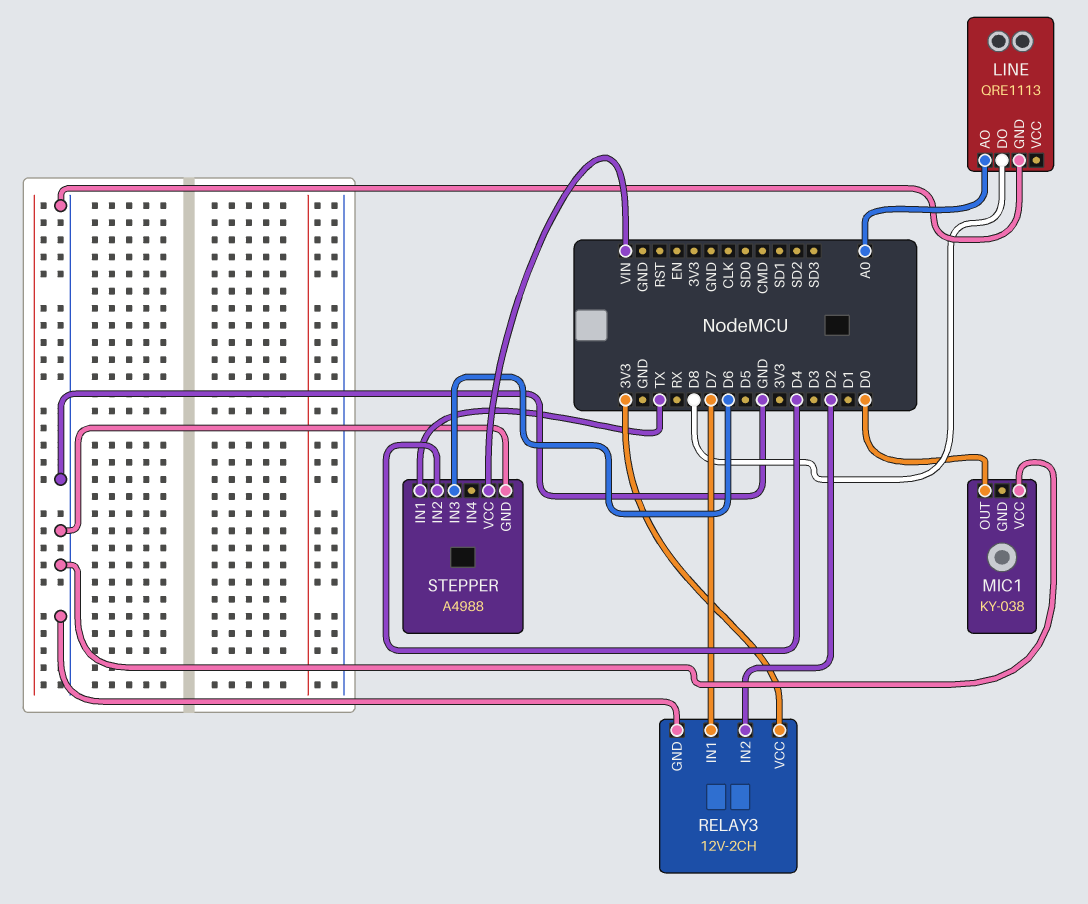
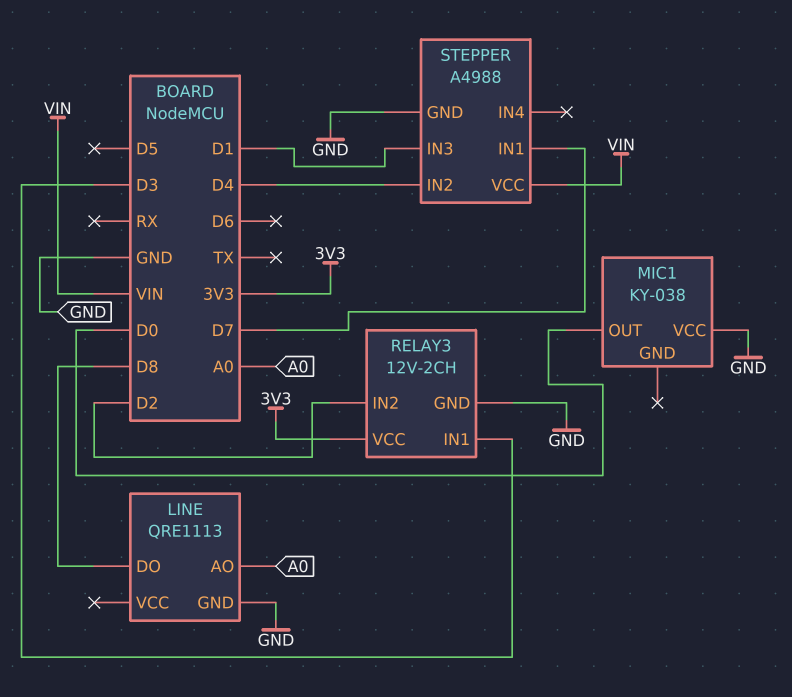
RELAY3 pin IN1: D7 -> D3
STEPPER pin IN1: TX -> D7
STEPPER pin IN3: D6 -> D1

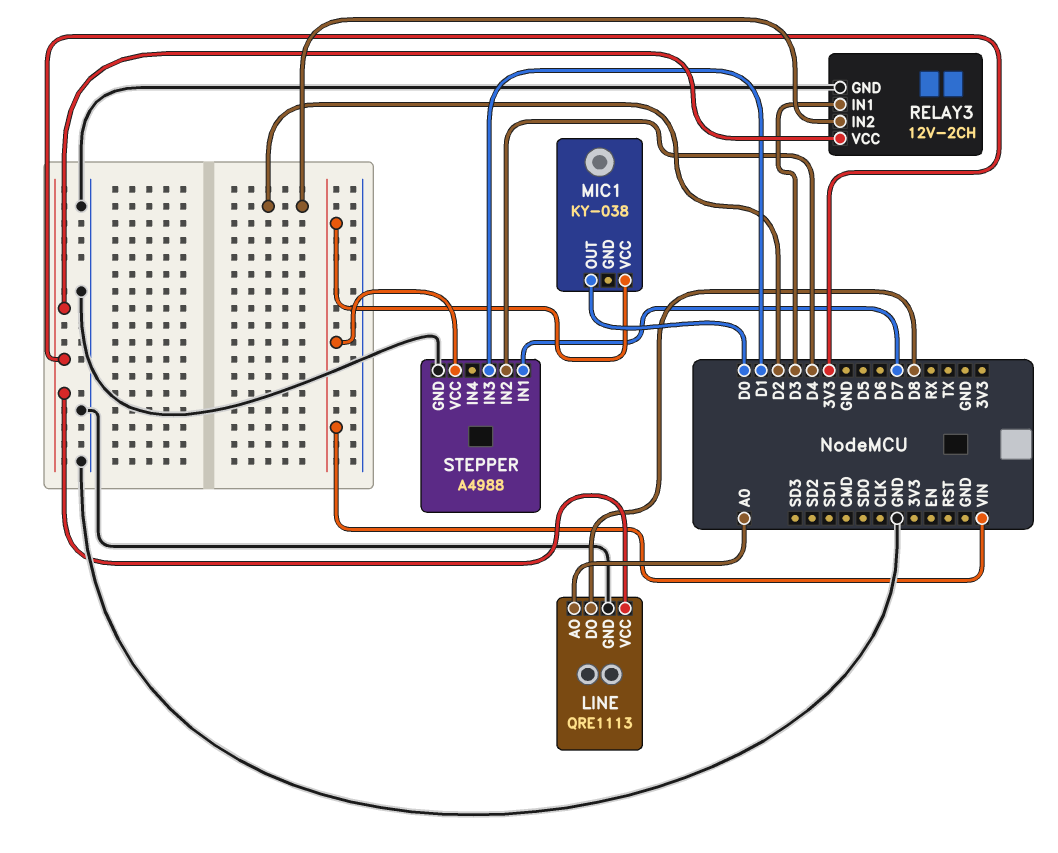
LINE pin VCC: none -> 3V3
MIC1 pin VCC: GND -> VIN

